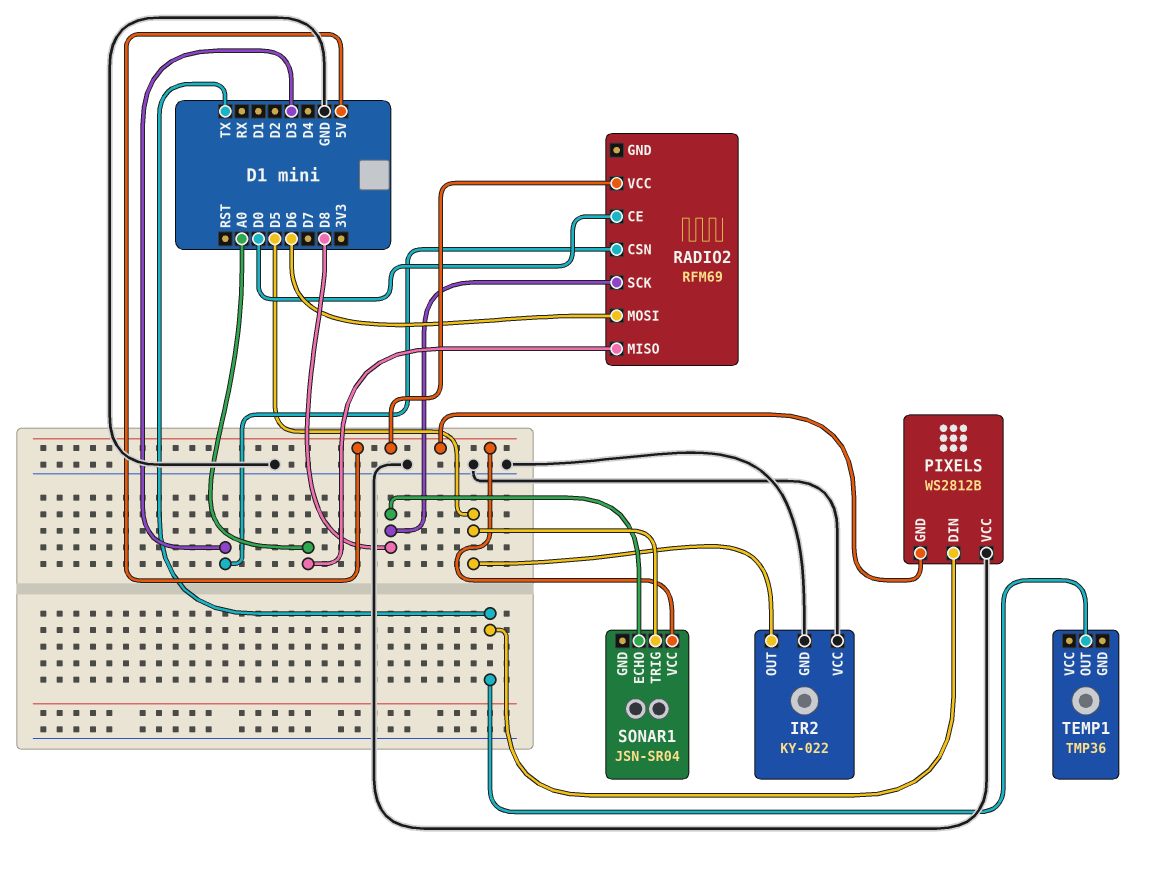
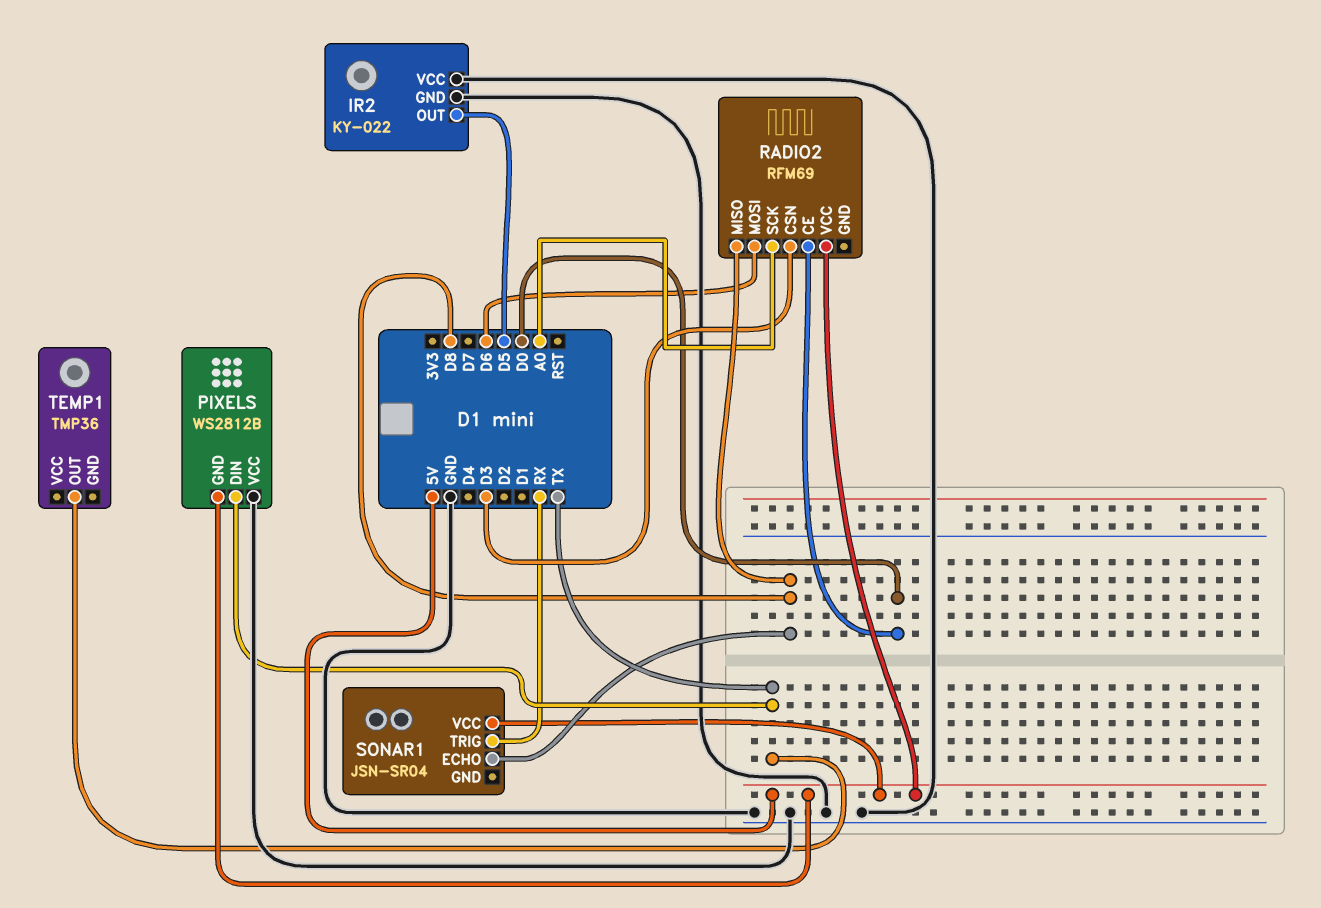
RADIO2 pin MISO: A0 -> D8
RADIO2 pin SCK: D8 -> A0
SONAR1 pin TRIG: D5 -> RX

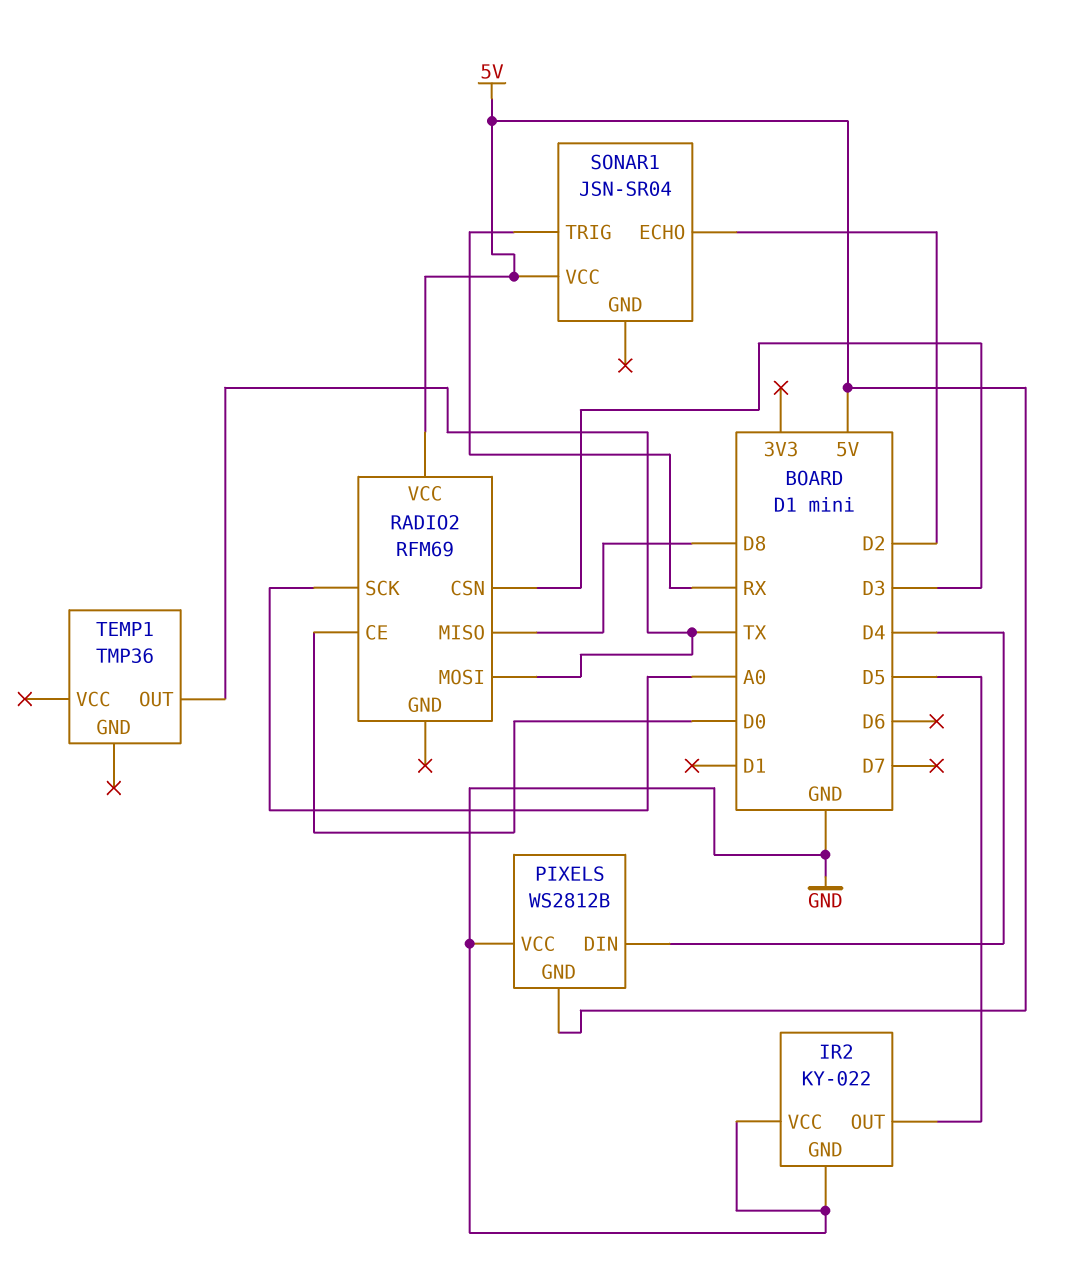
PIXELS pin DIN: TX -> D4
RADIO2 pin MOSI: D6 -> TX
SONAR1 pin ECHO: D8 -> D2

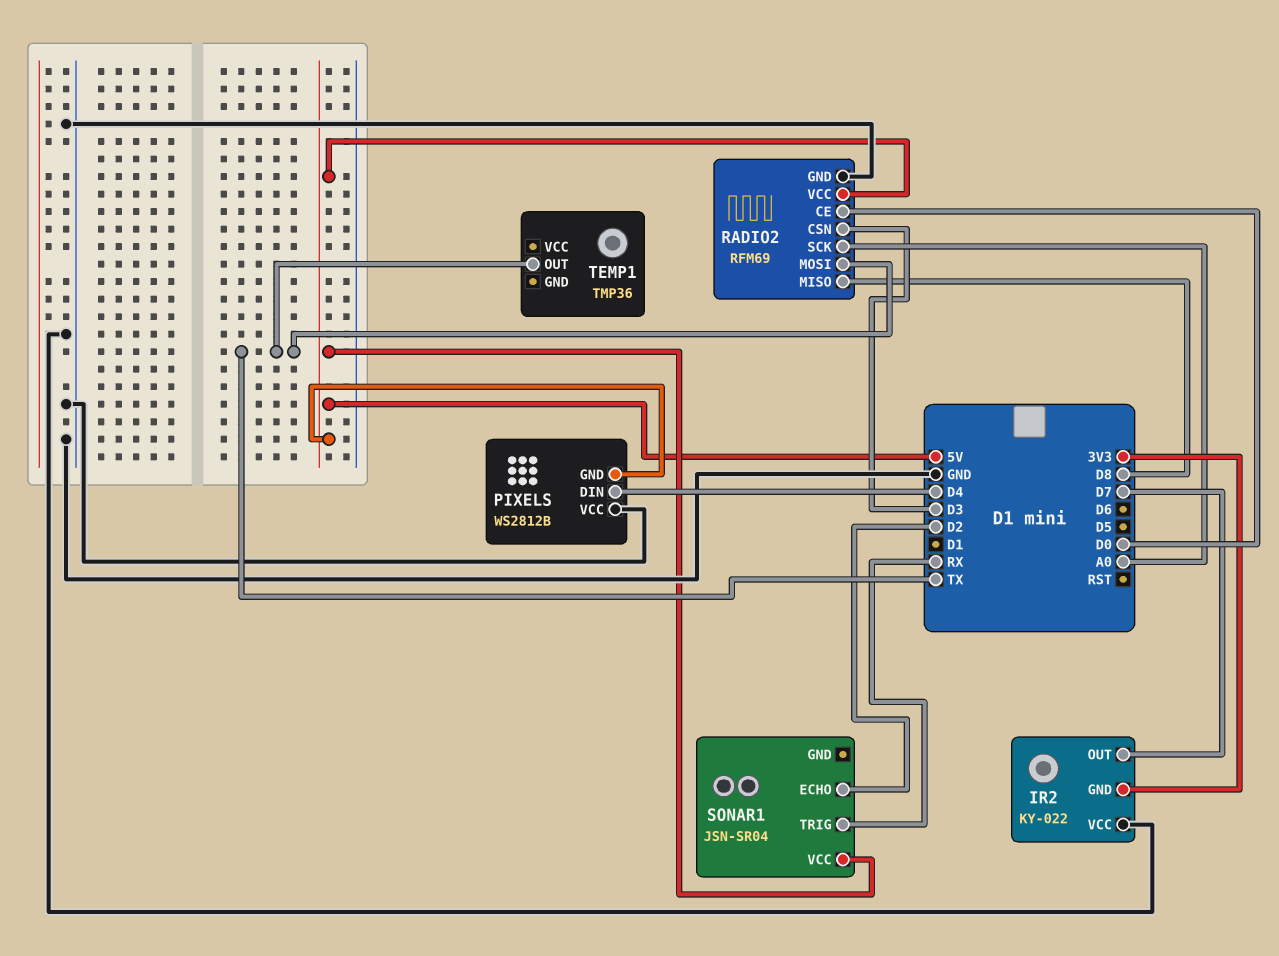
IR2 pin GND: GND -> 3V3
IR2 pin OUT: D5 -> D7
RADIO2 pin GND: none -> GND

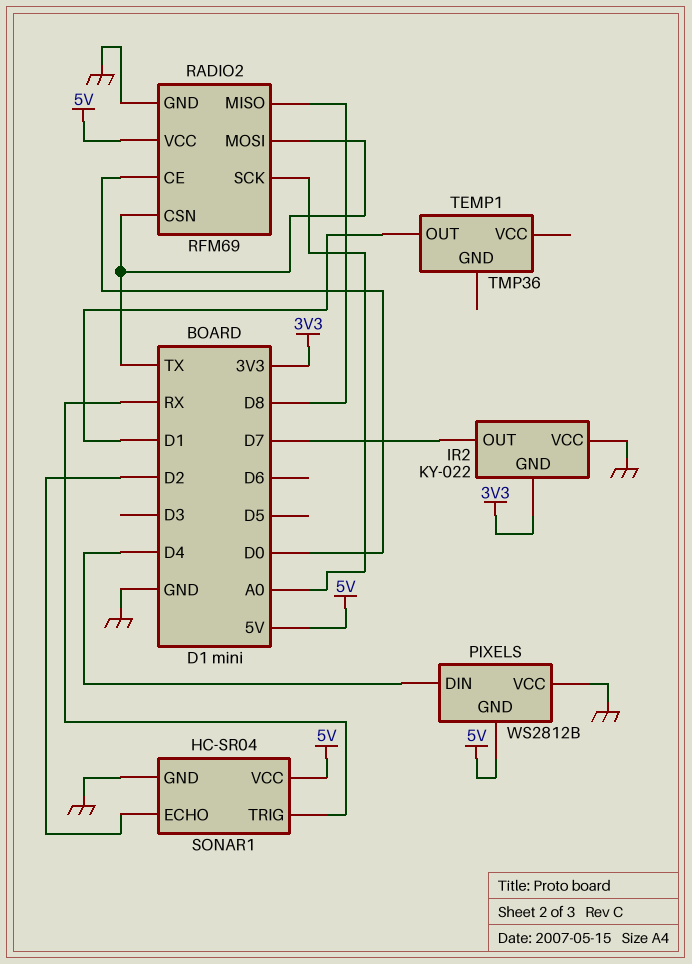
RADIO2 pin CSN: D3 -> TX
SONAR1: JSN-SR04 -> HC-SR04
SONAR1 pin GND: none -> GND
TEMP1 pin OUT: TX -> D1

